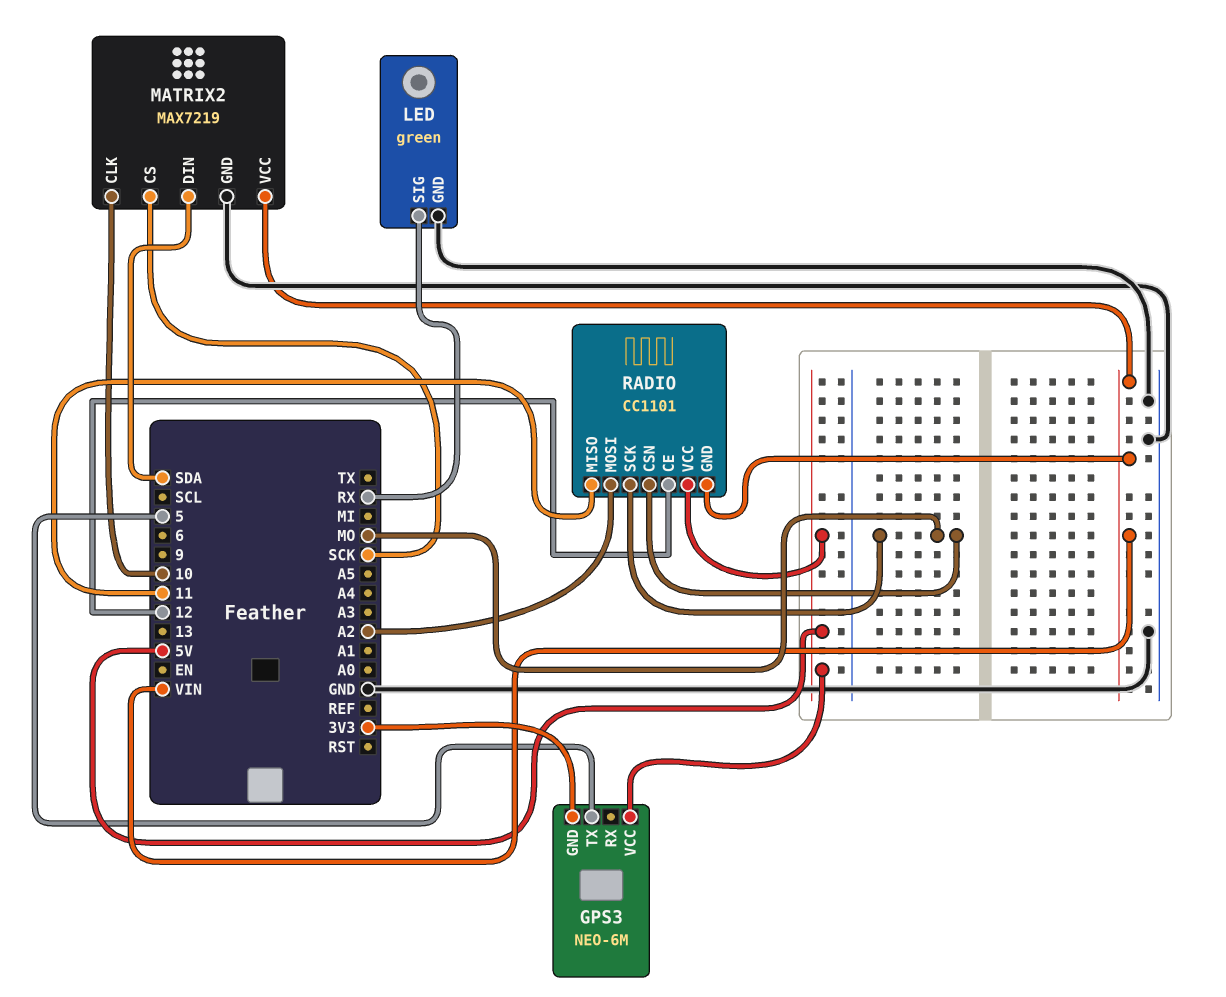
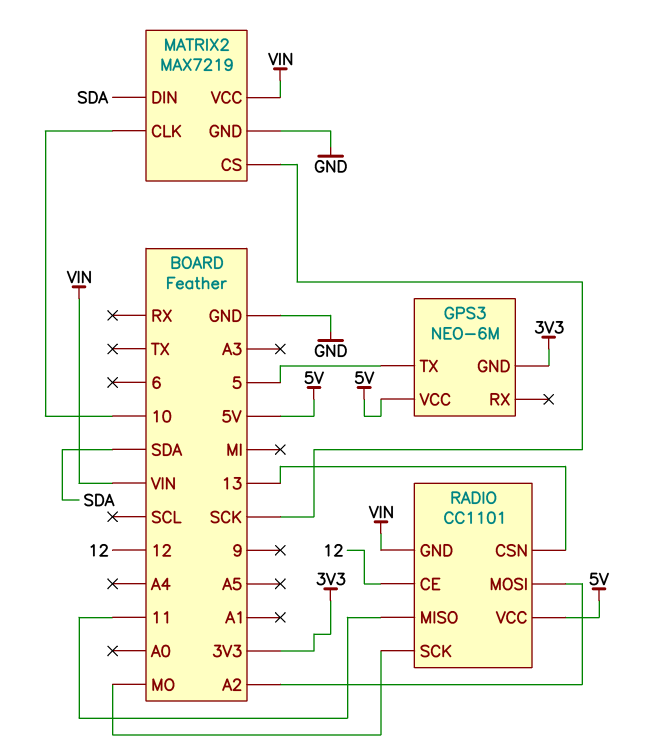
LED: green -> none
LED pin GND: GND -> none
LED pin SIG: RX -> none
RADIO pin CSN: MO -> 13

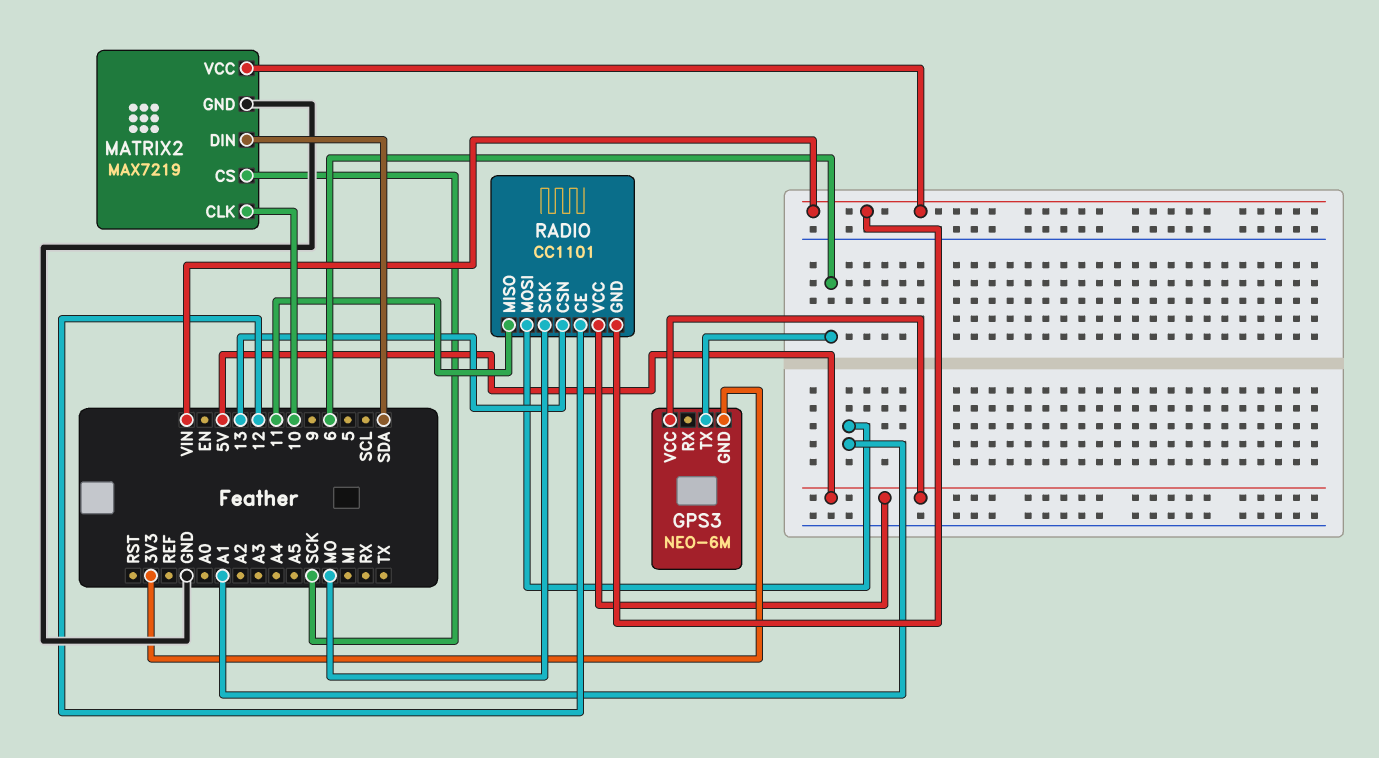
GPS3 pin TX: 5 -> 6
RADIO pin MOSI: A2 -> A1

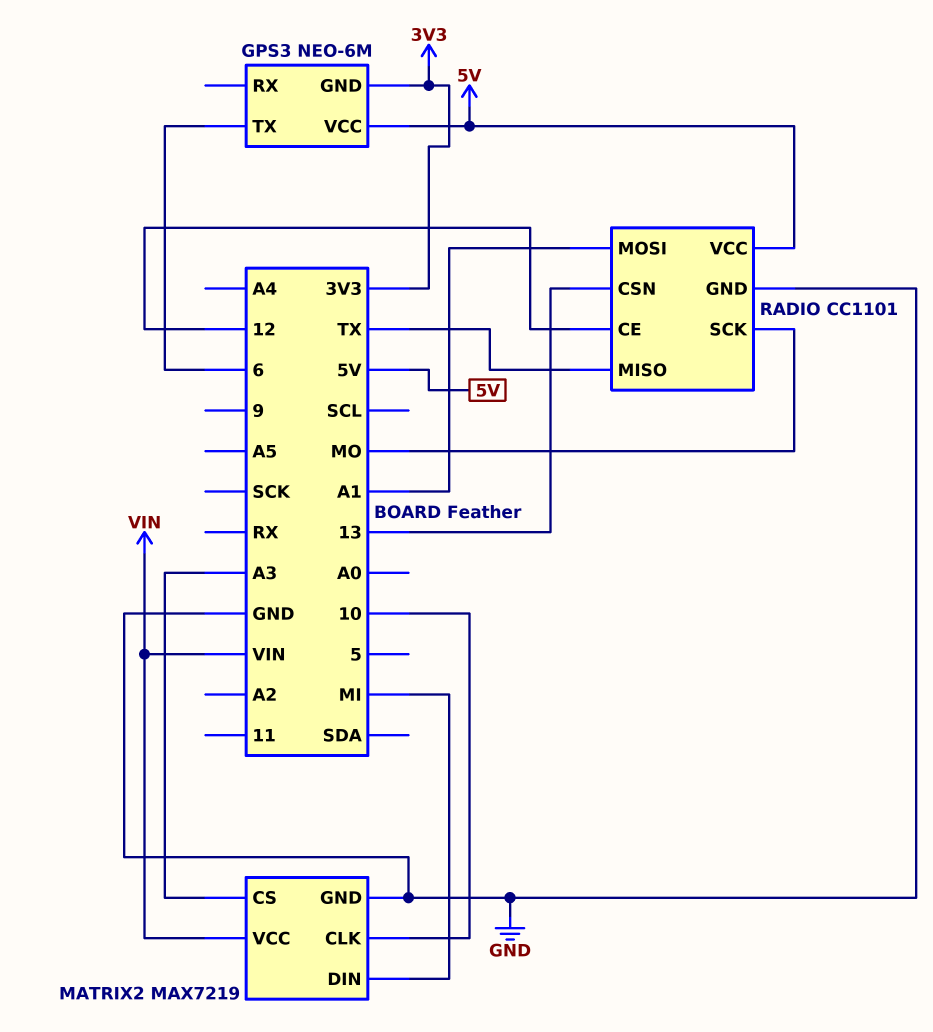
MATRIX2 pin CS: SCK -> A3
MATRIX2 pin DIN: SDA -> MI
RADIO pin GND: VIN -> GND
RADIO pin MISO: 11 -> TX

